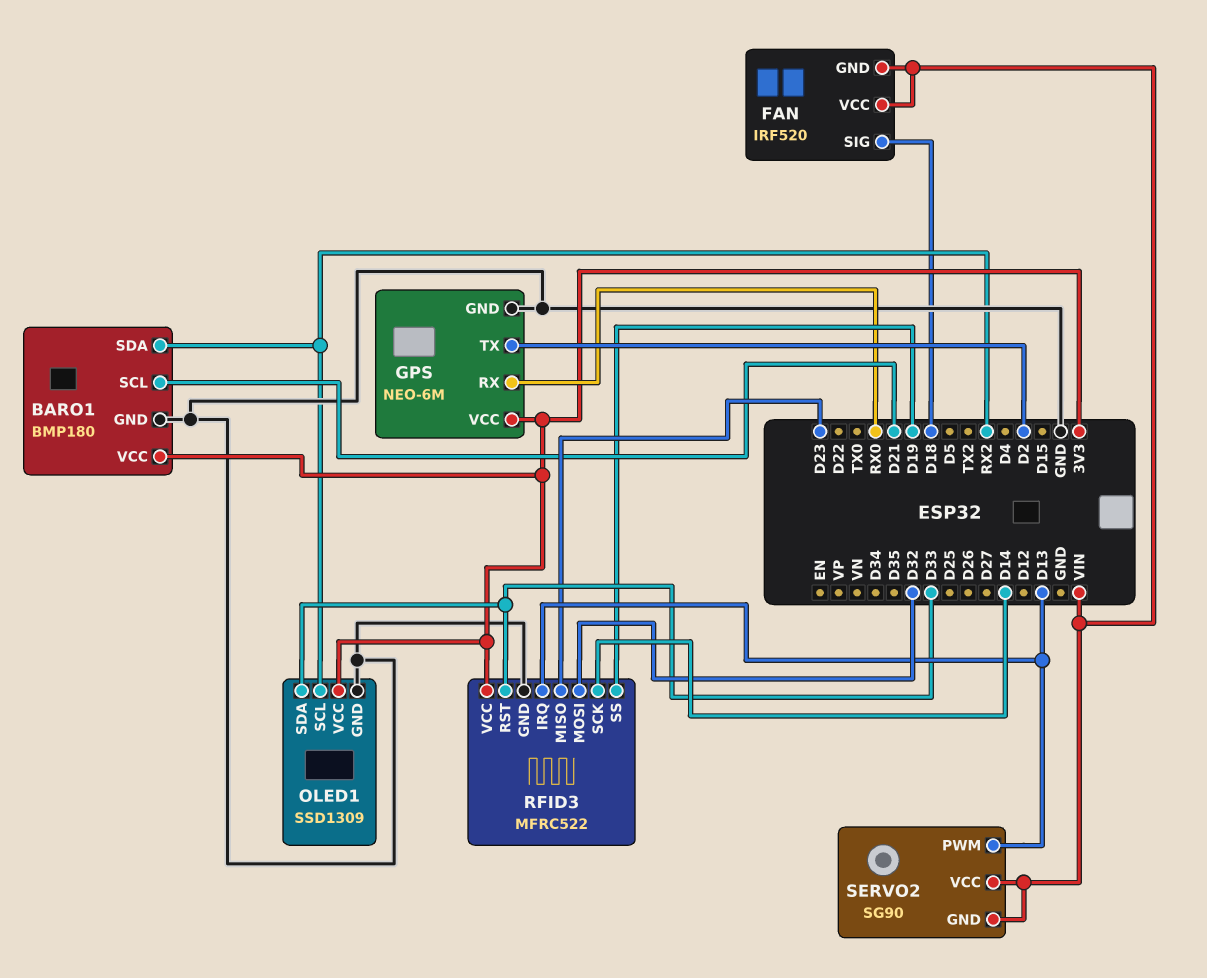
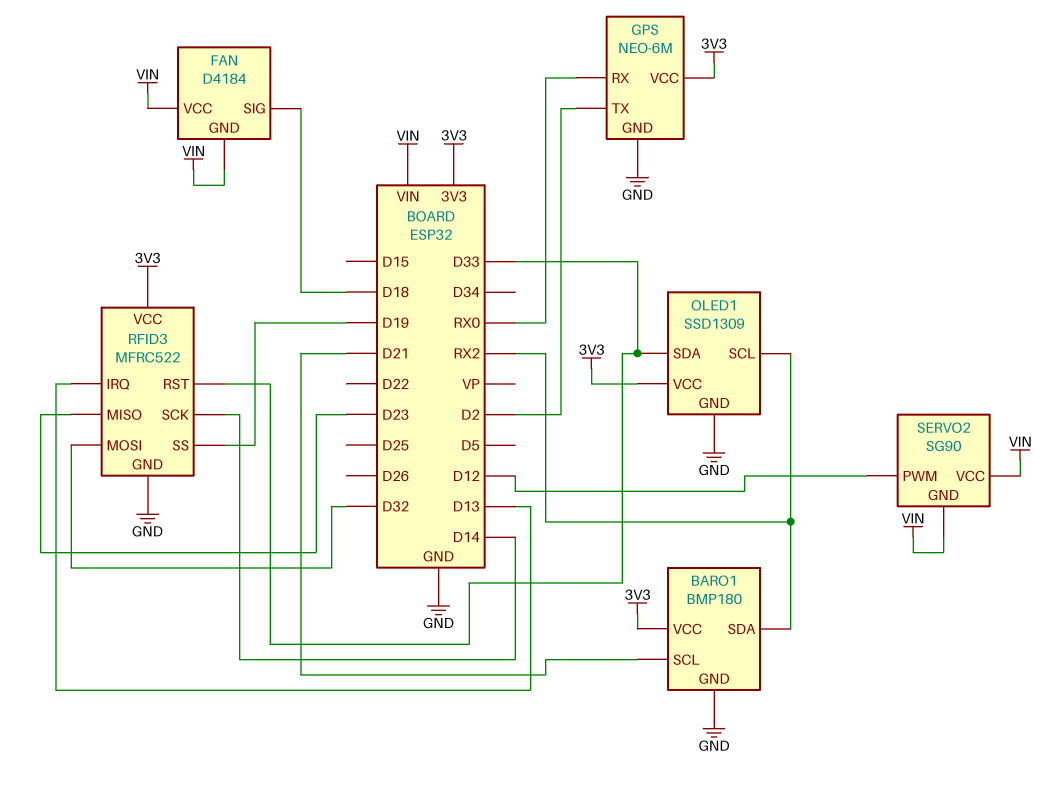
FAN: IRF520 -> D4184
SERVO2 pin PWM: D13 -> D12

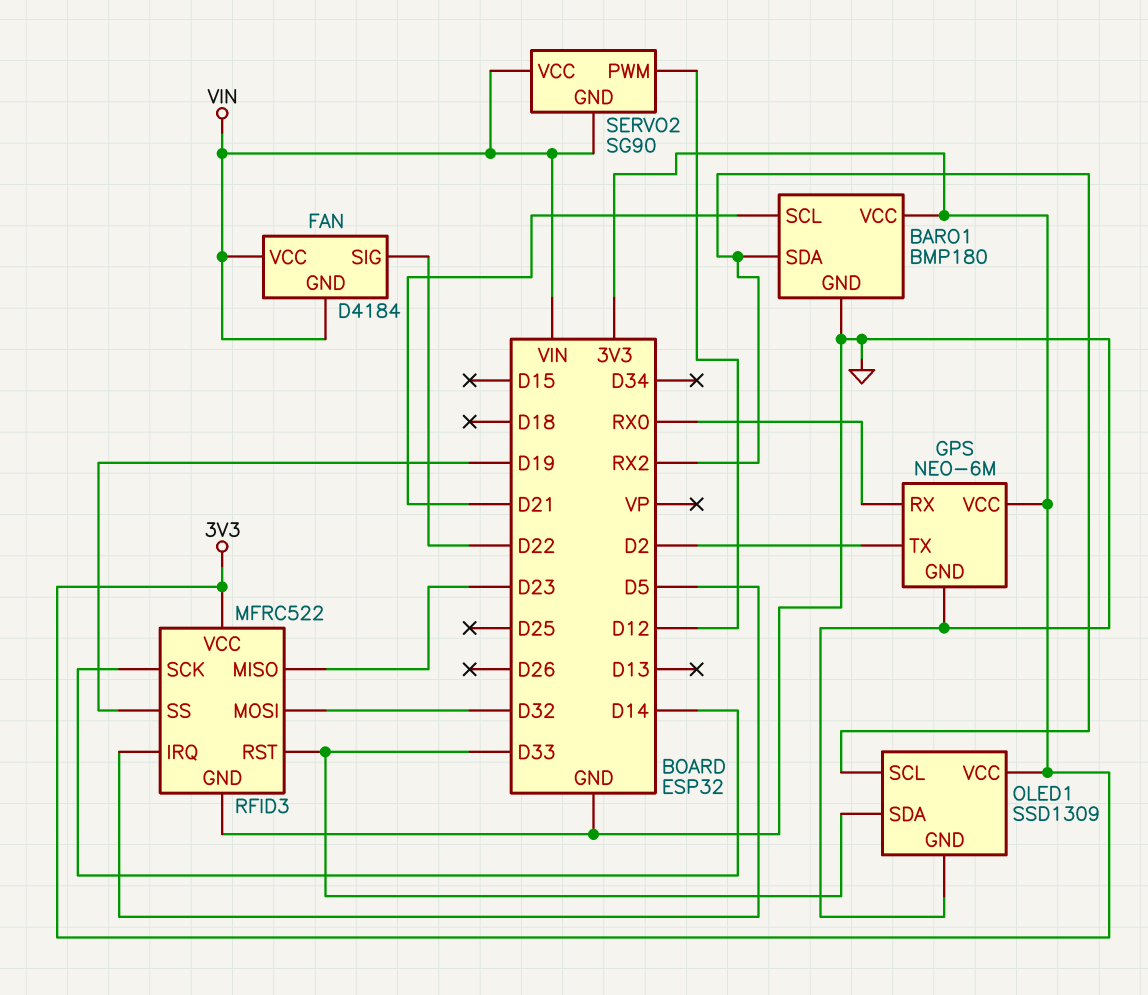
FAN pin SIG: D18 -> D22
RFID3 pin IRQ: D13 -> D5

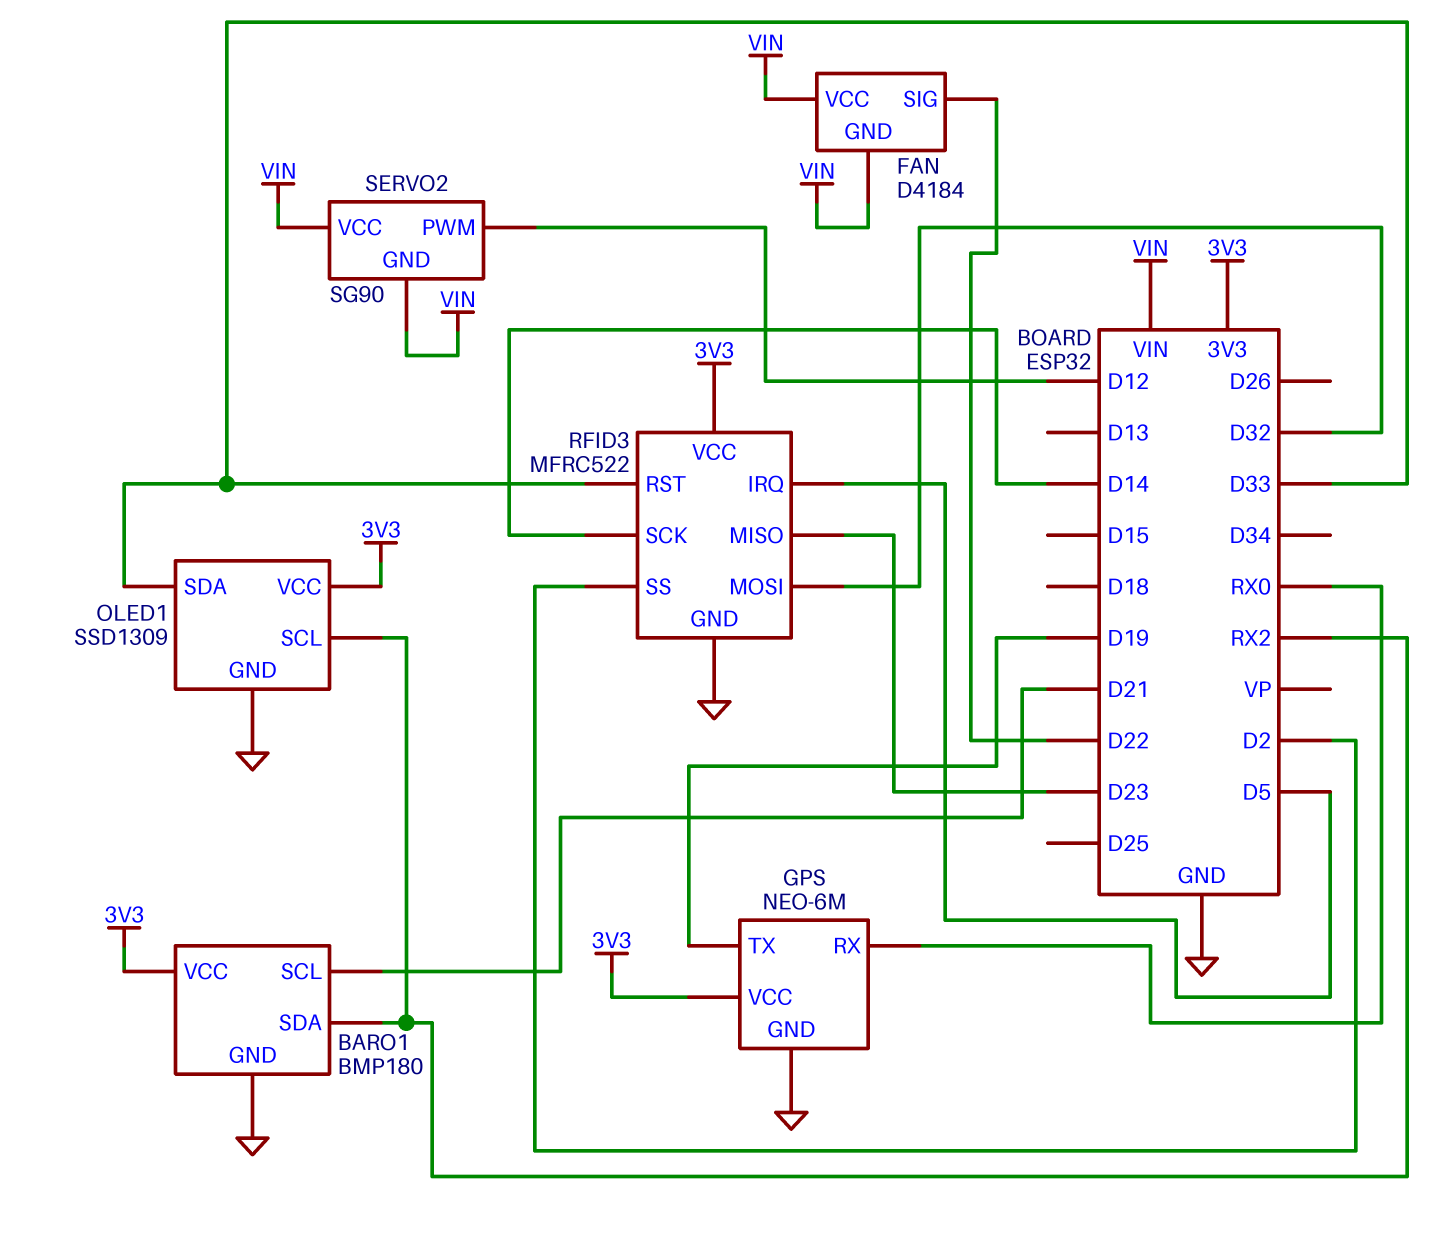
GPS pin TX: D2 -> D19
RFID3 pin SS: D19 -> D2

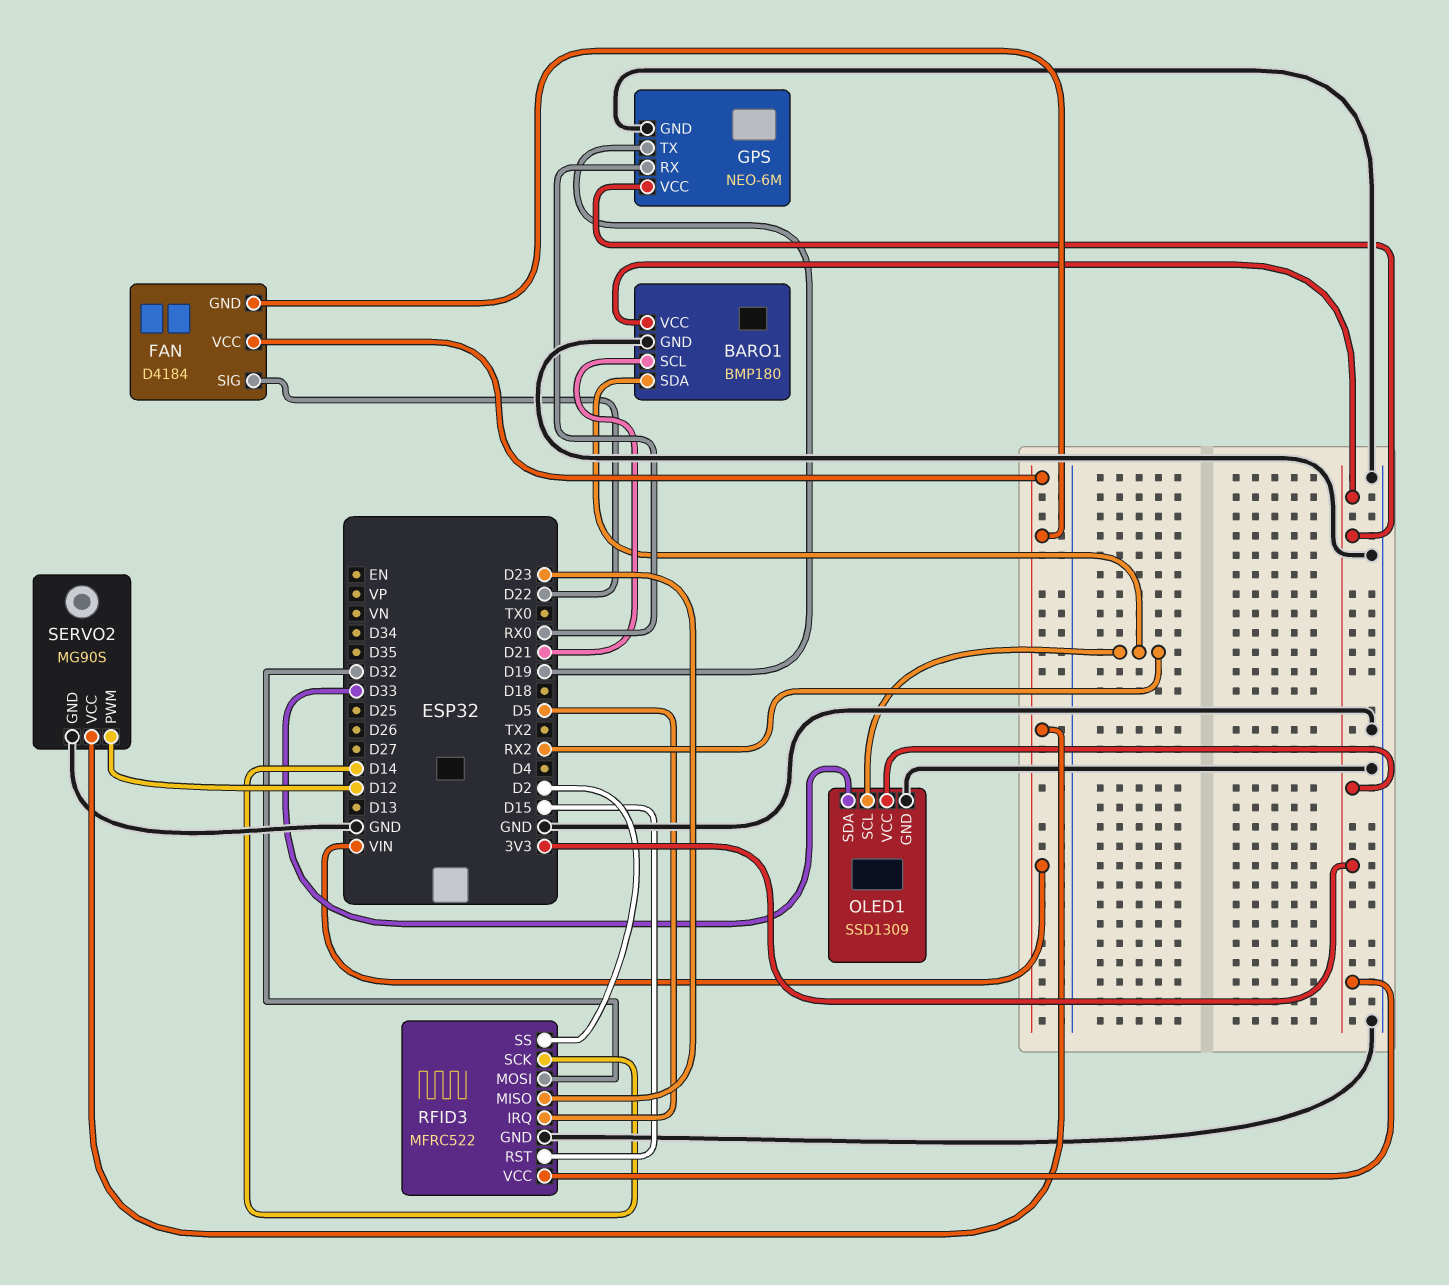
RFID3 pin RST: D33 -> D15
SERVO2: SG90 -> MG90S
SERVO2 pin GND: VIN -> GND

